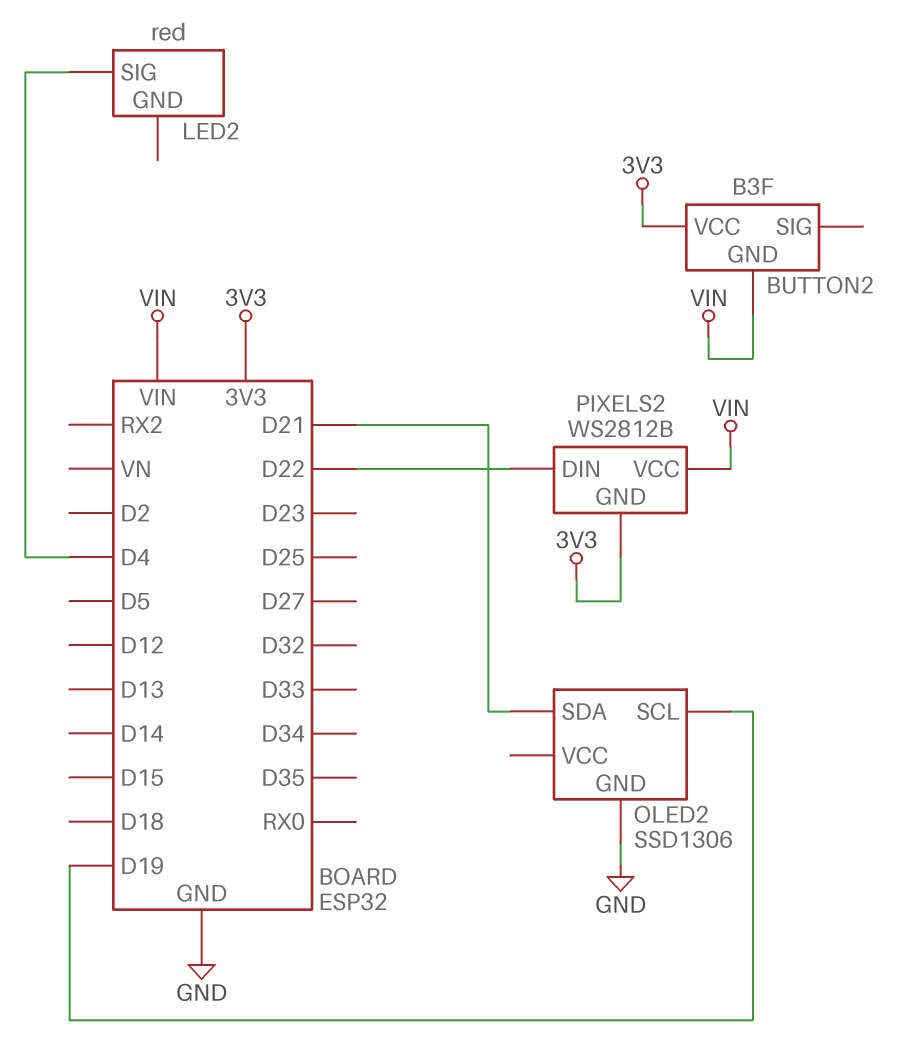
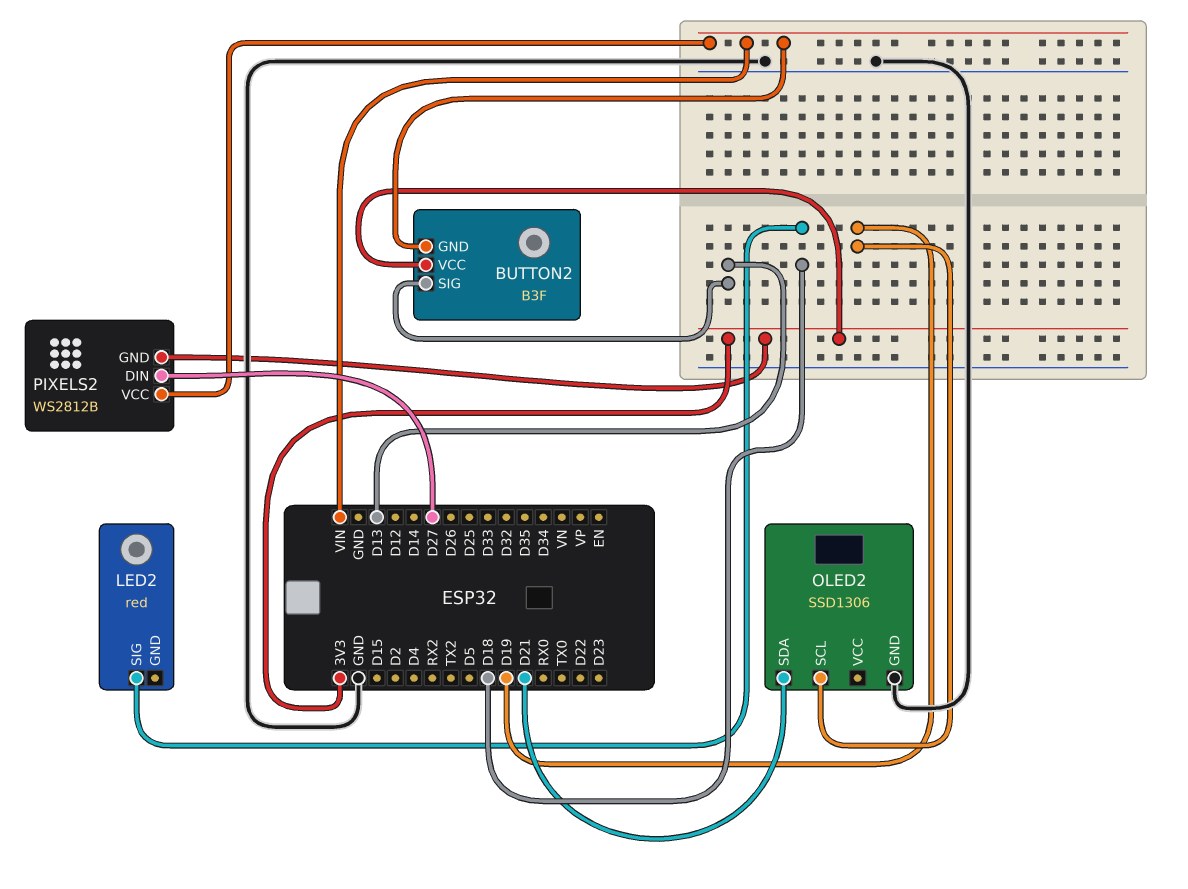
BUTTON2 pin SIG: none -> D13
LED2 pin SIG: D4 -> D18
PIXELS2 pin DIN: D22 -> D27

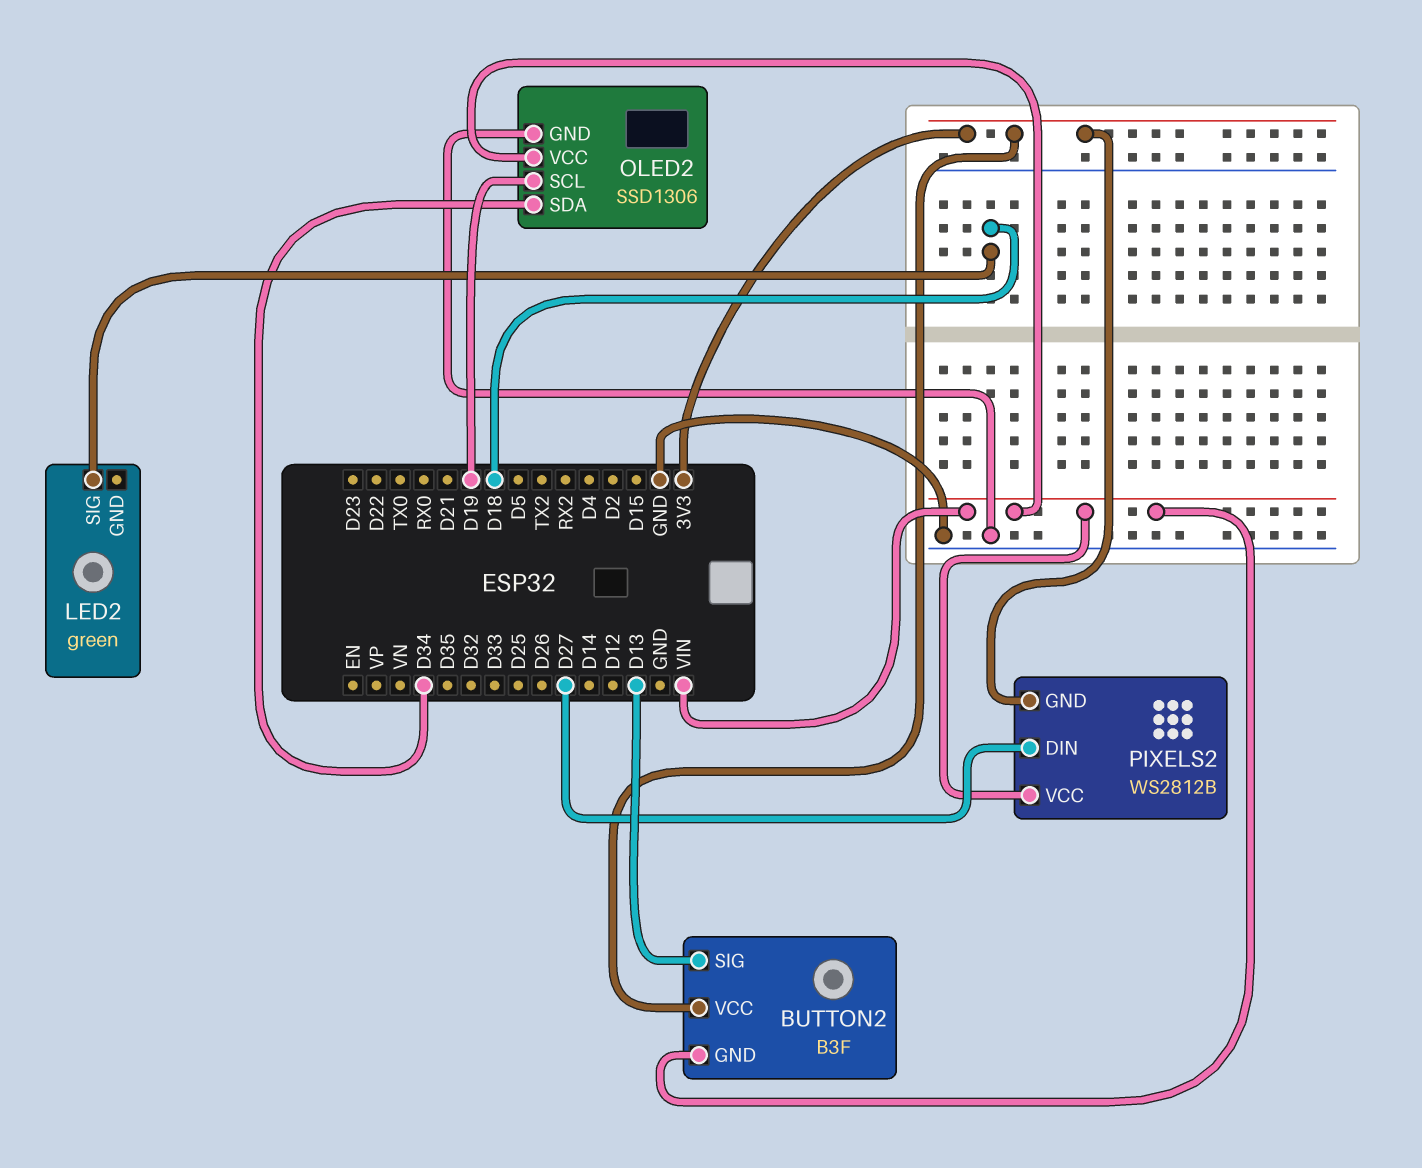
LED2: red -> green
OLED2 pin SDA: D21 -> D34
OLED2 pin VCC: none -> VIN

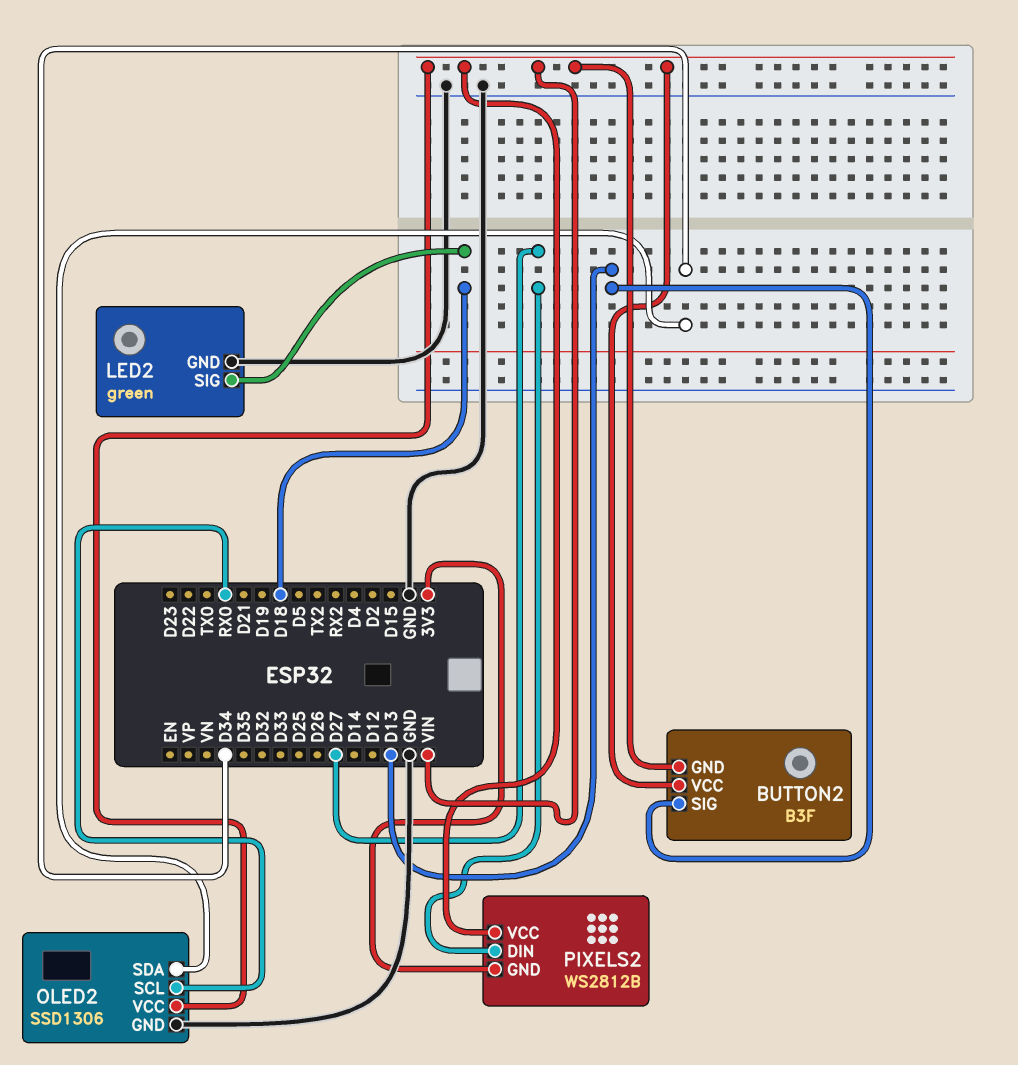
BUTTON2 pin VCC: 3V3 -> VIN
LED2 pin GND: none -> GND
OLED2 pin SCL: D19 -> RX0

